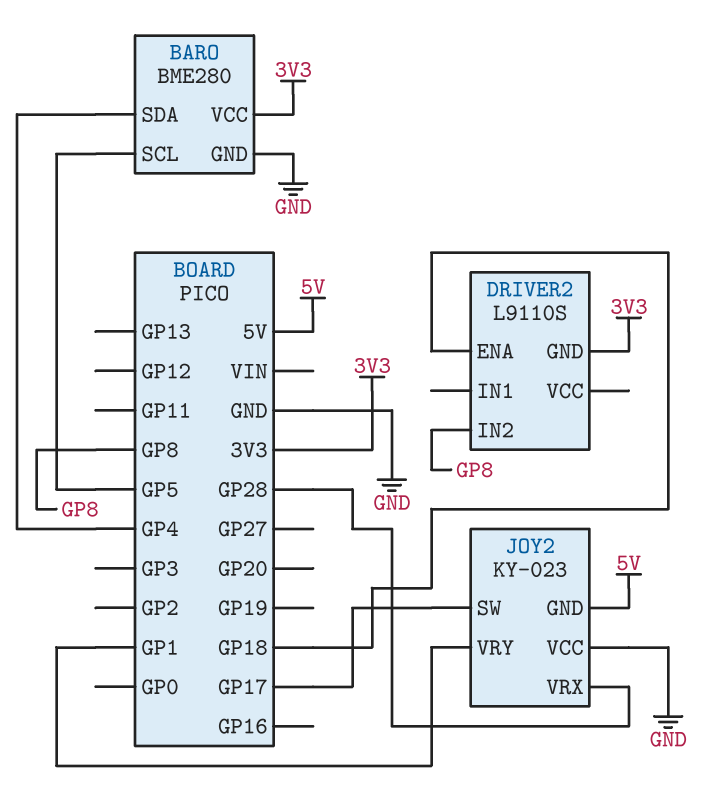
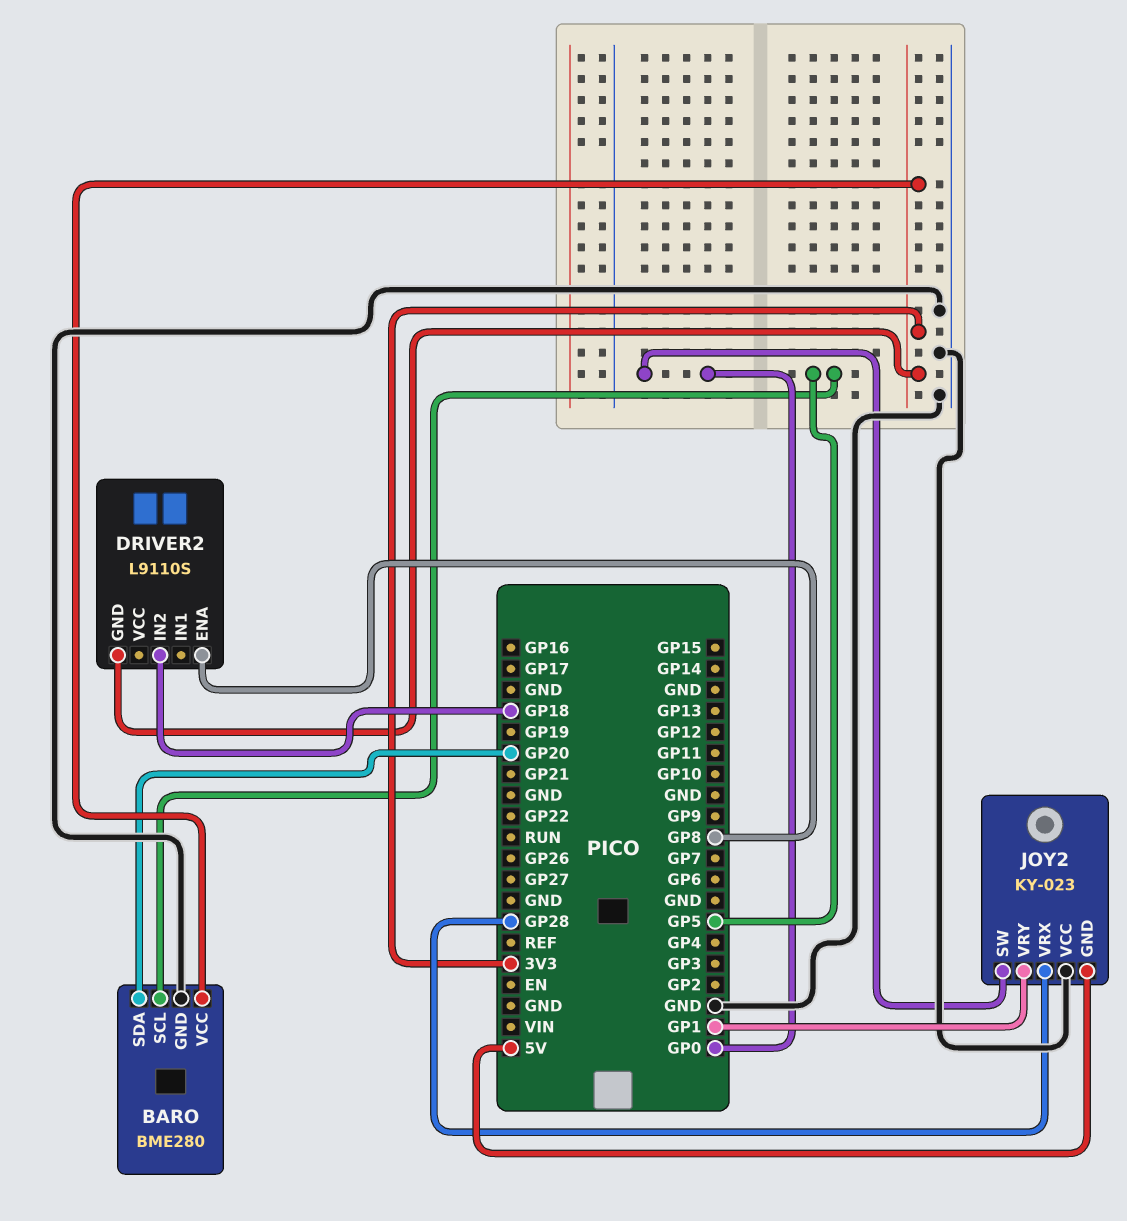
BARO pin SDA: GP4 -> GP20
DRIVER2 pin ENA: GP18 -> GP8
DRIVER2 pin IN2: GP8 -> GP18
JOY2 pin SW: GP17 -> GP0

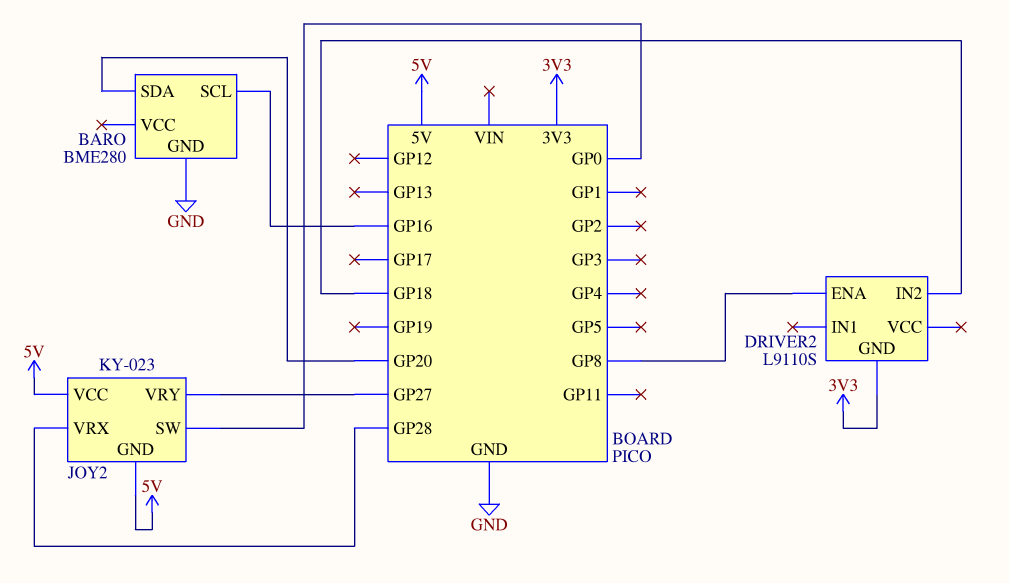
BARO pin SCL: GP5 -> GP16
BARO pin VCC: 3V3 -> none
JOY2 pin VCC: GND -> 5V
JOY2 pin VRY: GP1 -> GP27

